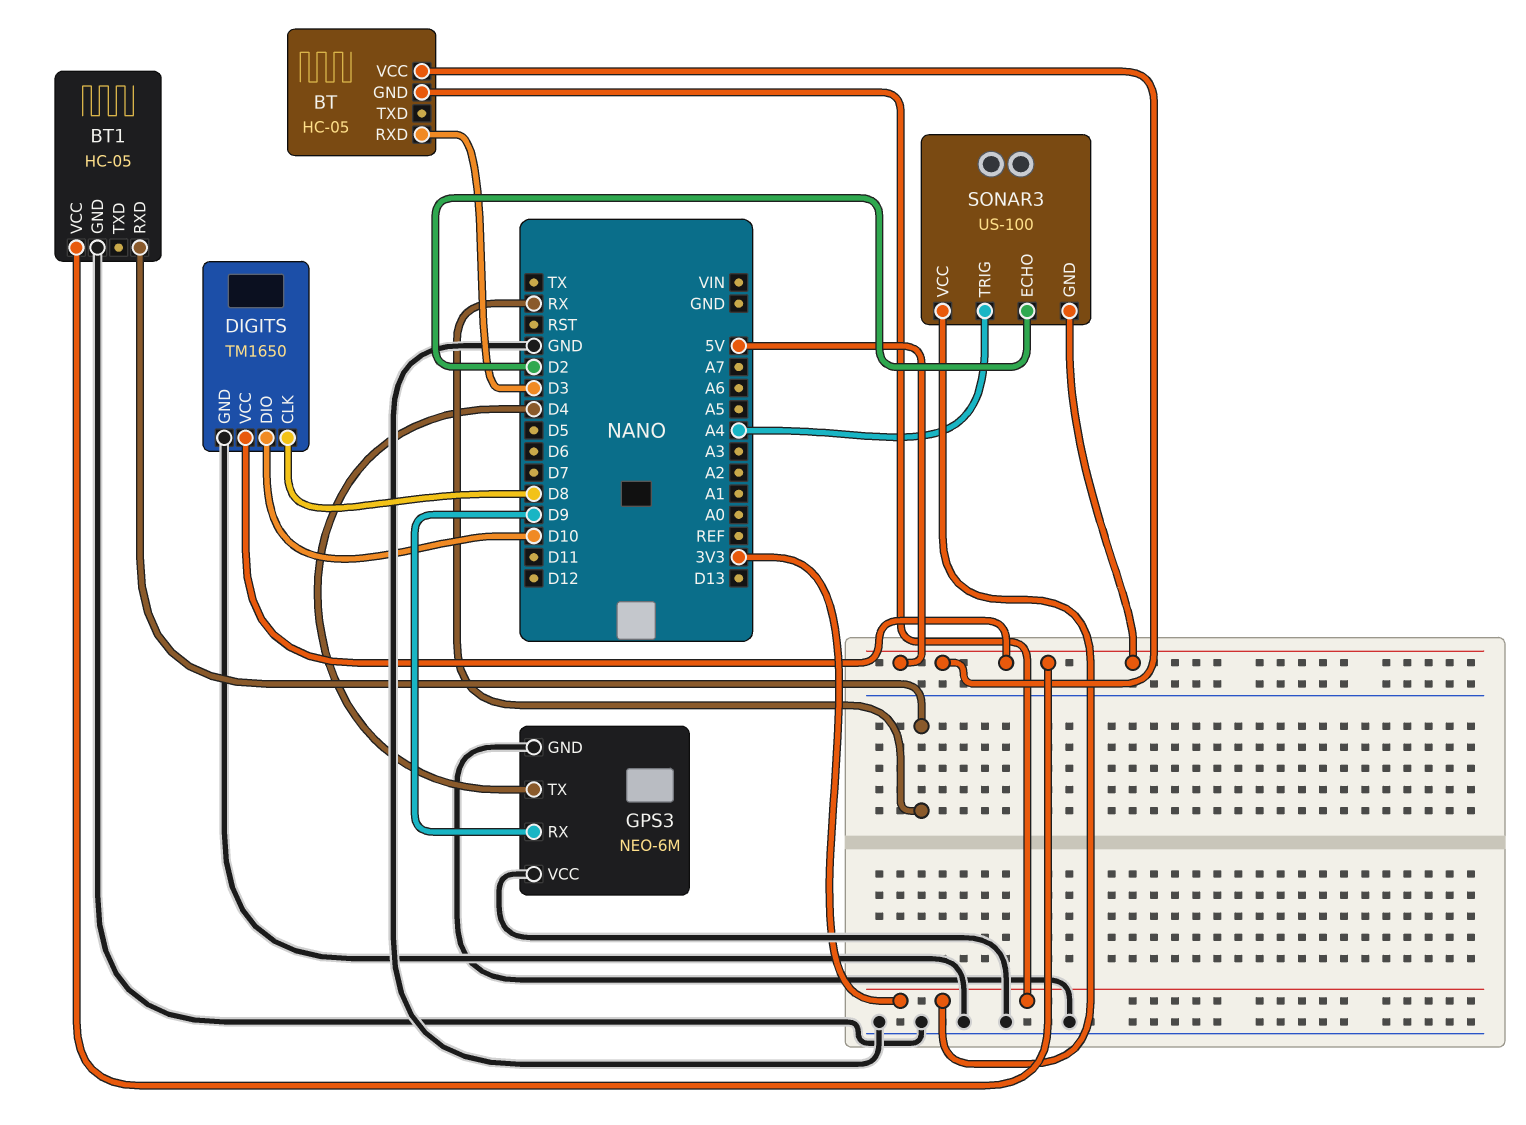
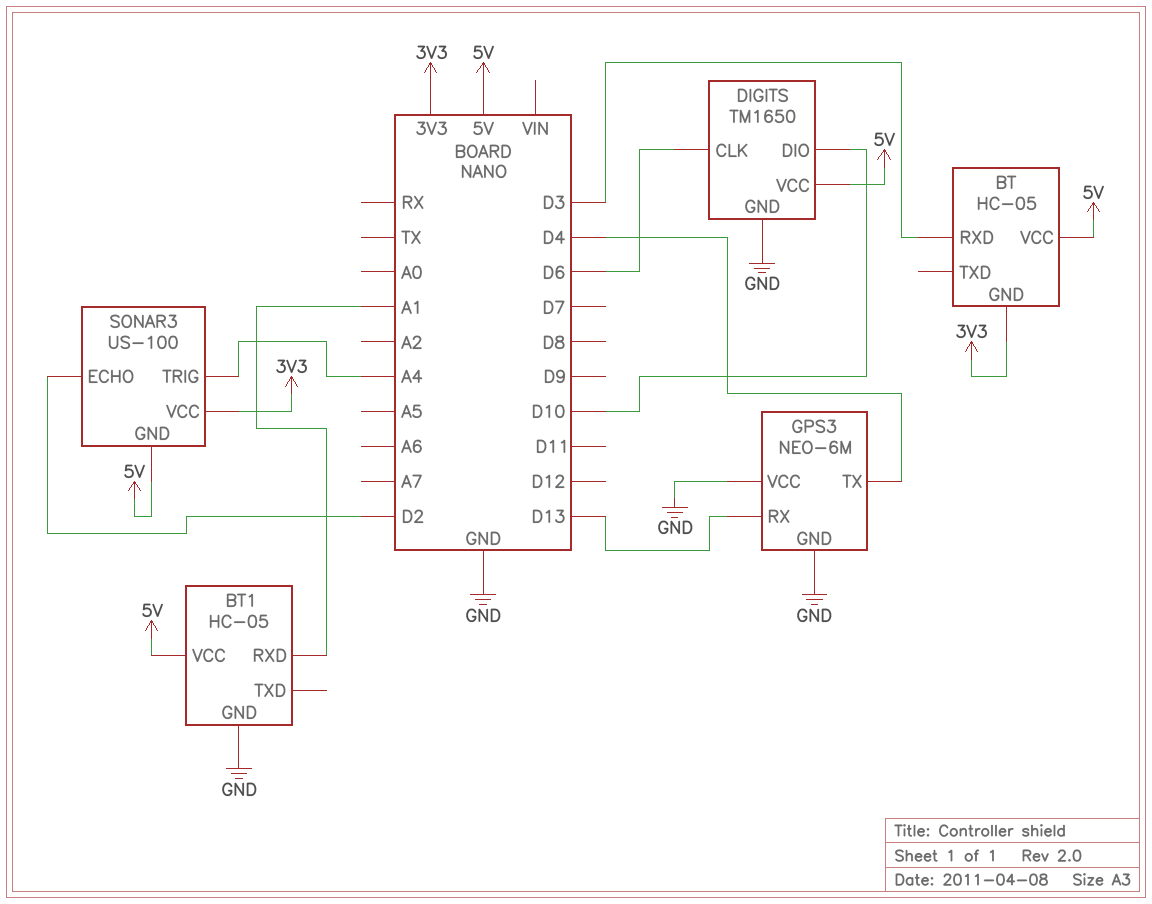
BT1 pin RXD: RX -> A1
DIGITS pin CLK: D8 -> D6
GPS3 pin RX: D9 -> D13

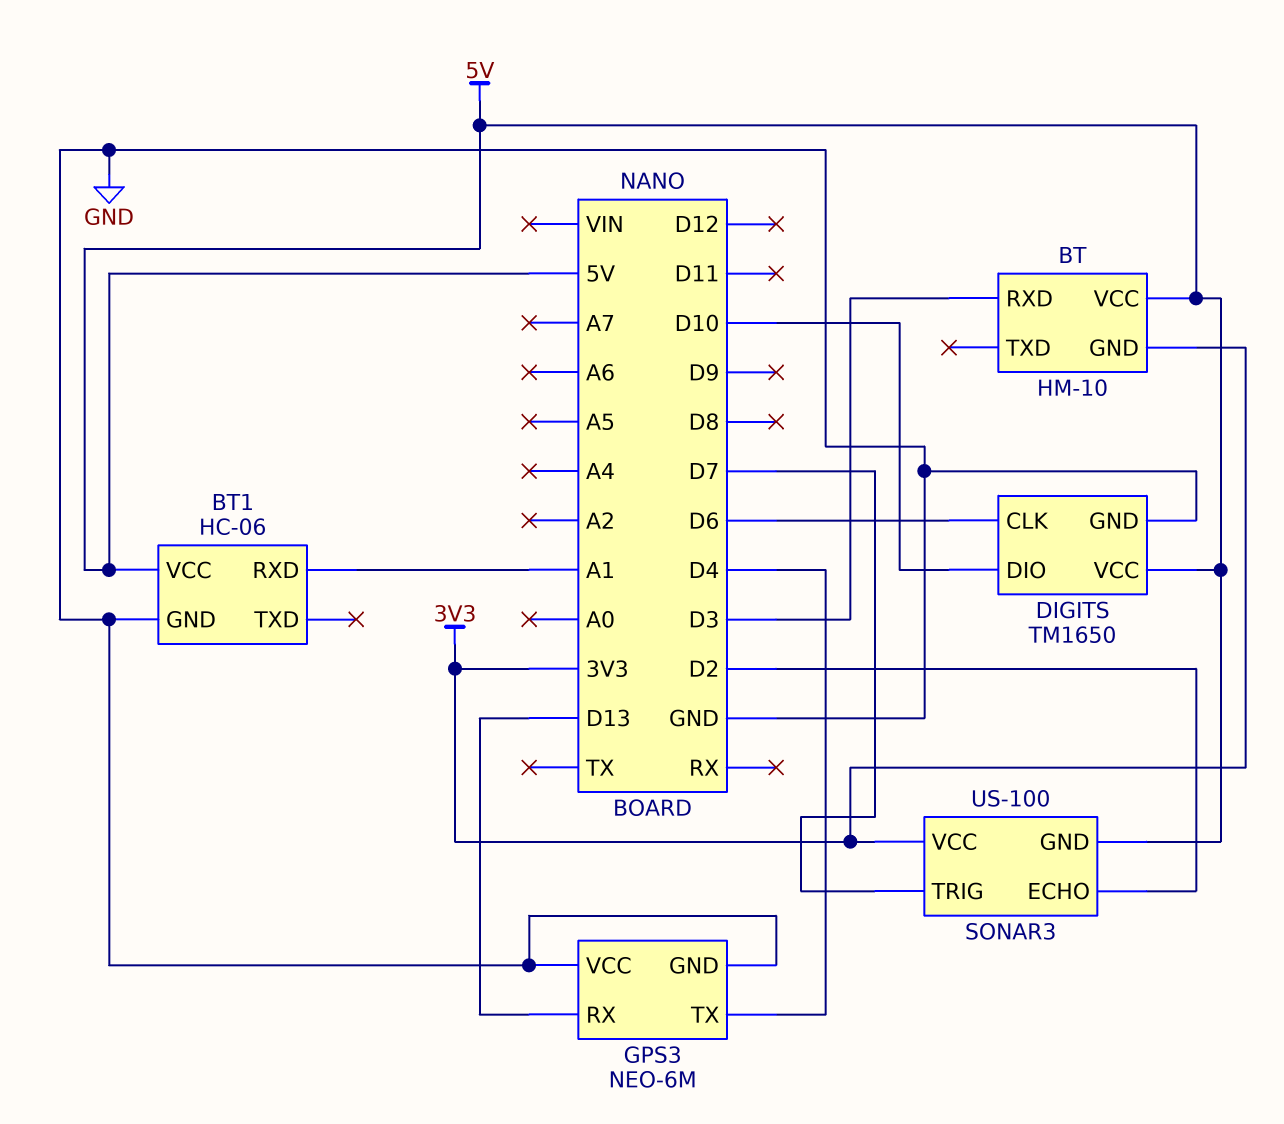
BT: HC-05 -> HM-10
BT1: HC-05 -> HC-06
SONAR3 pin TRIG: A4 -> D7

